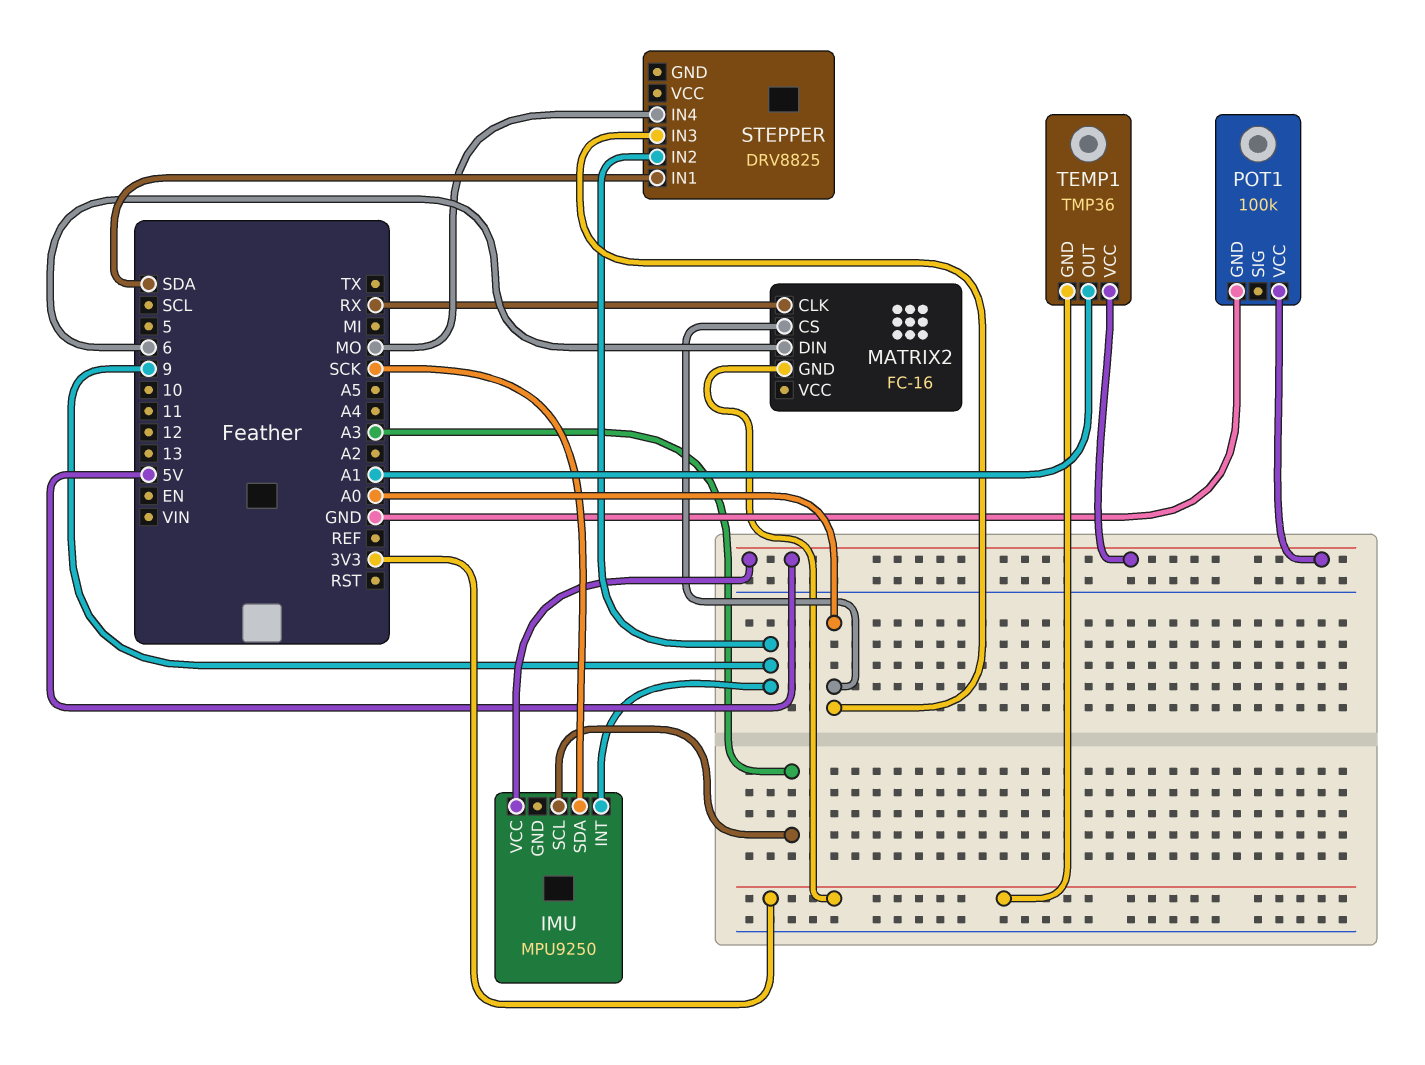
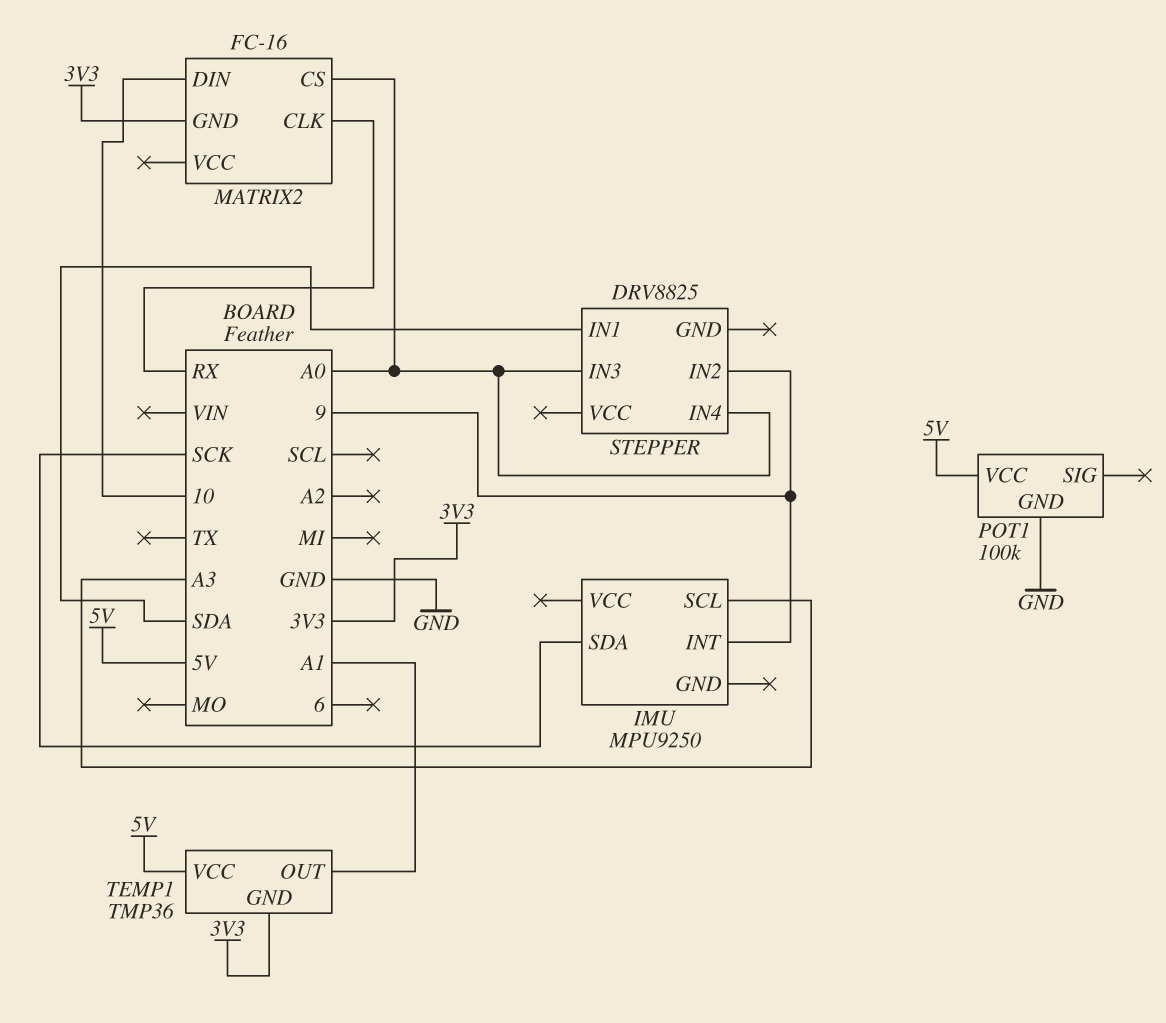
IMU pin VCC: 5V -> none
MATRIX2 pin DIN: 6 -> 10
STEPPER pin IN4: MO -> A0

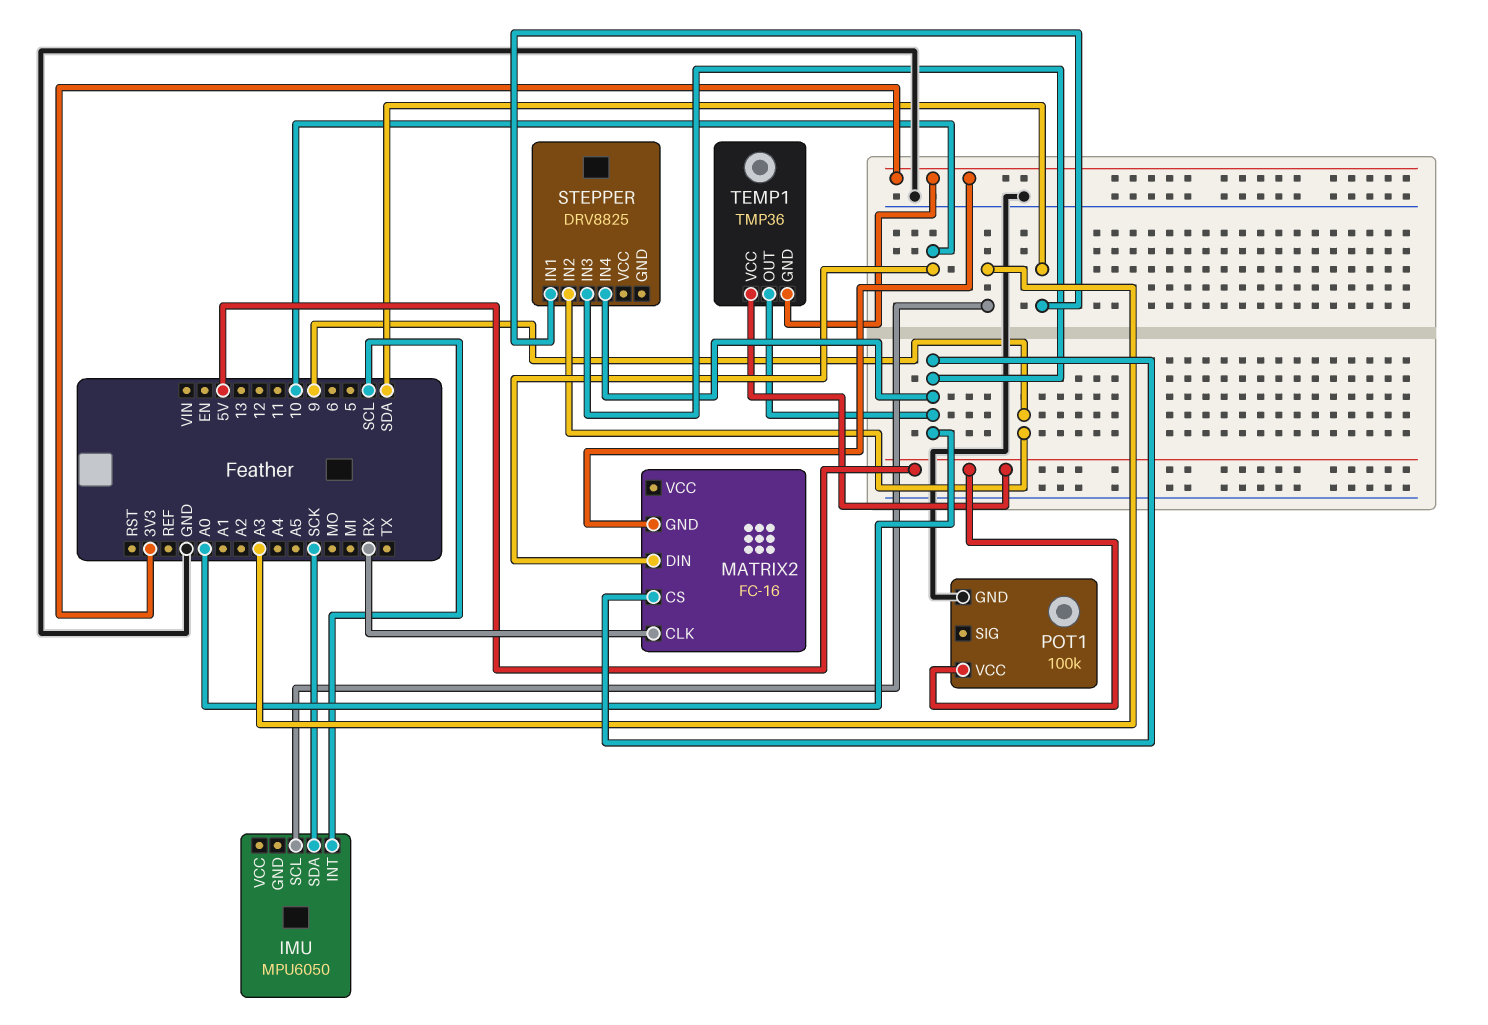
IMU: MPU9250 -> MPU6050
IMU pin INT: 9 -> SCL
TEMP1 pin OUT: A1 -> A0

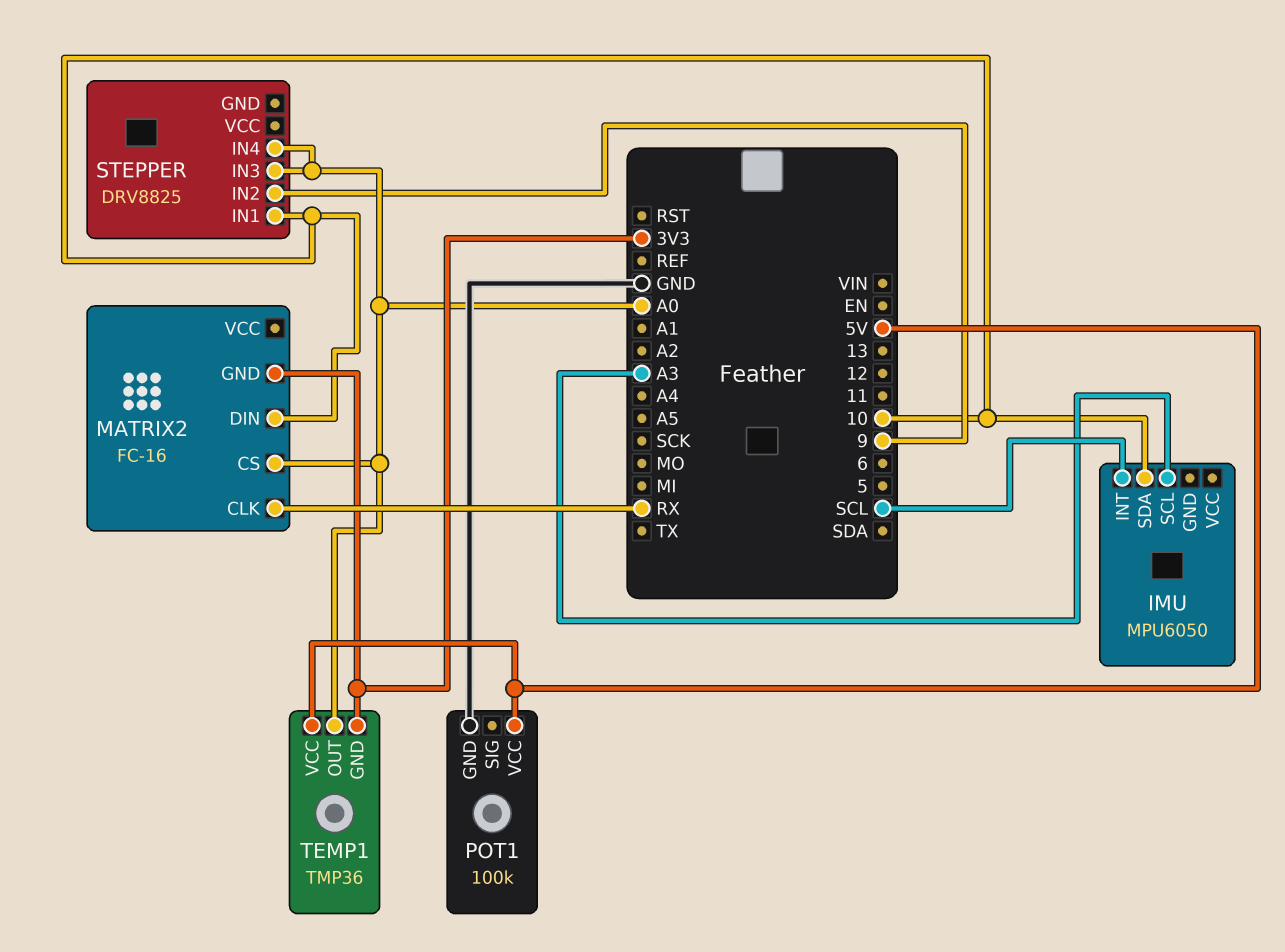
IMU pin SDA: SCK -> 10
STEPPER pin IN1: SDA -> 10

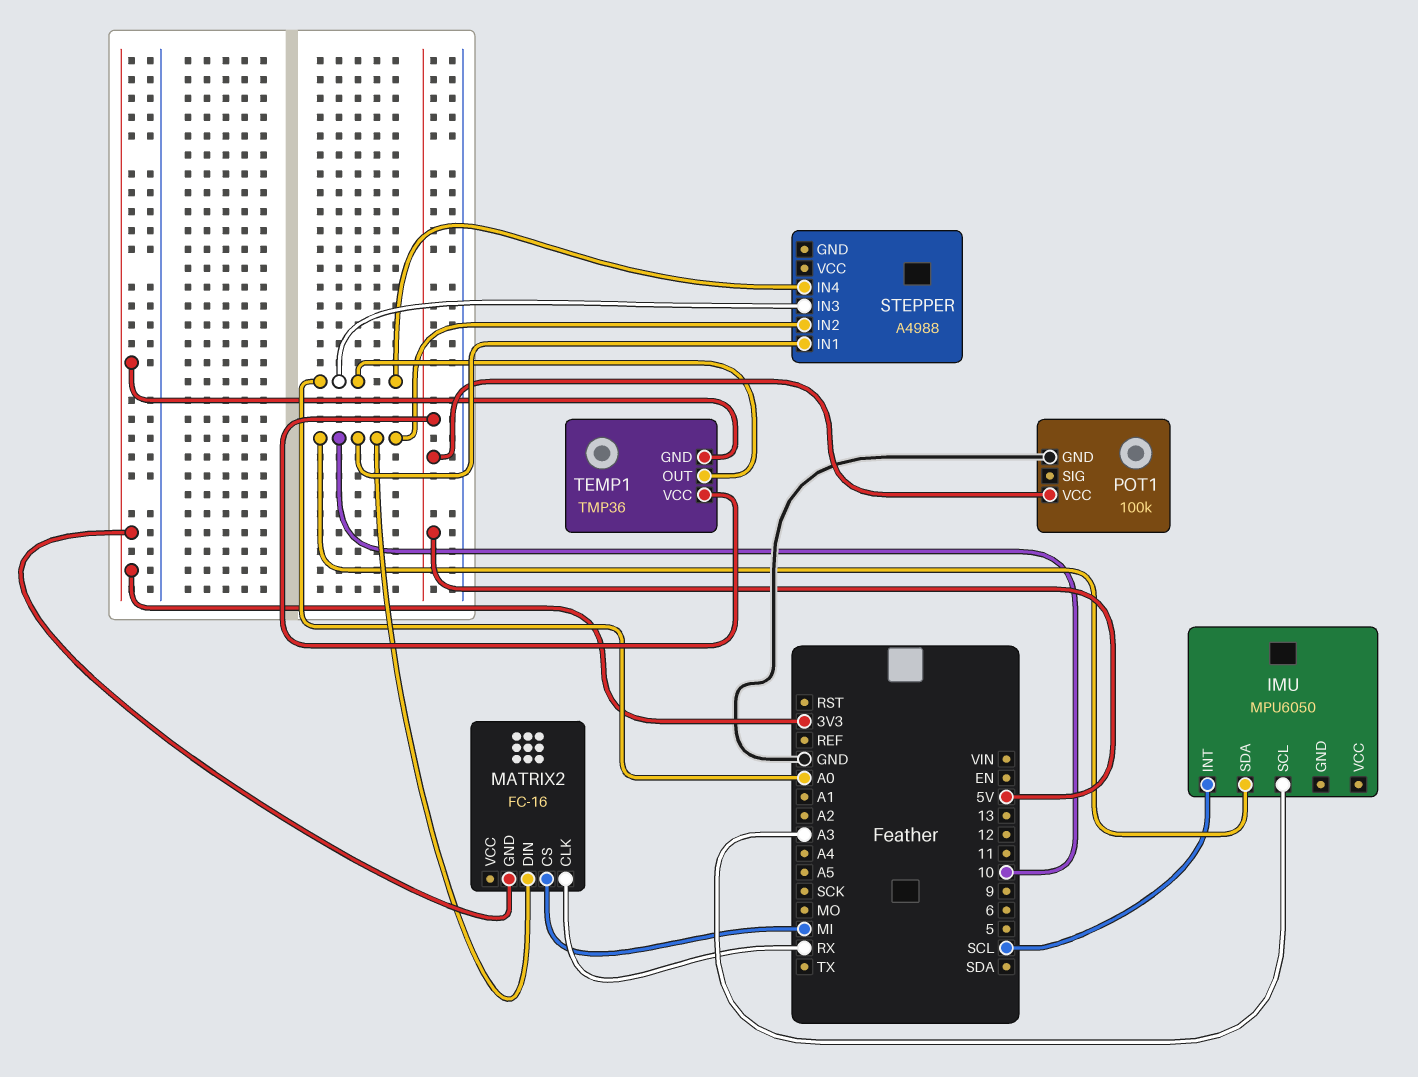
MATRIX2 pin CS: A0 -> MI
STEPPER: DRV8825 -> A4988
STEPPER pin IN2: 9 -> 10

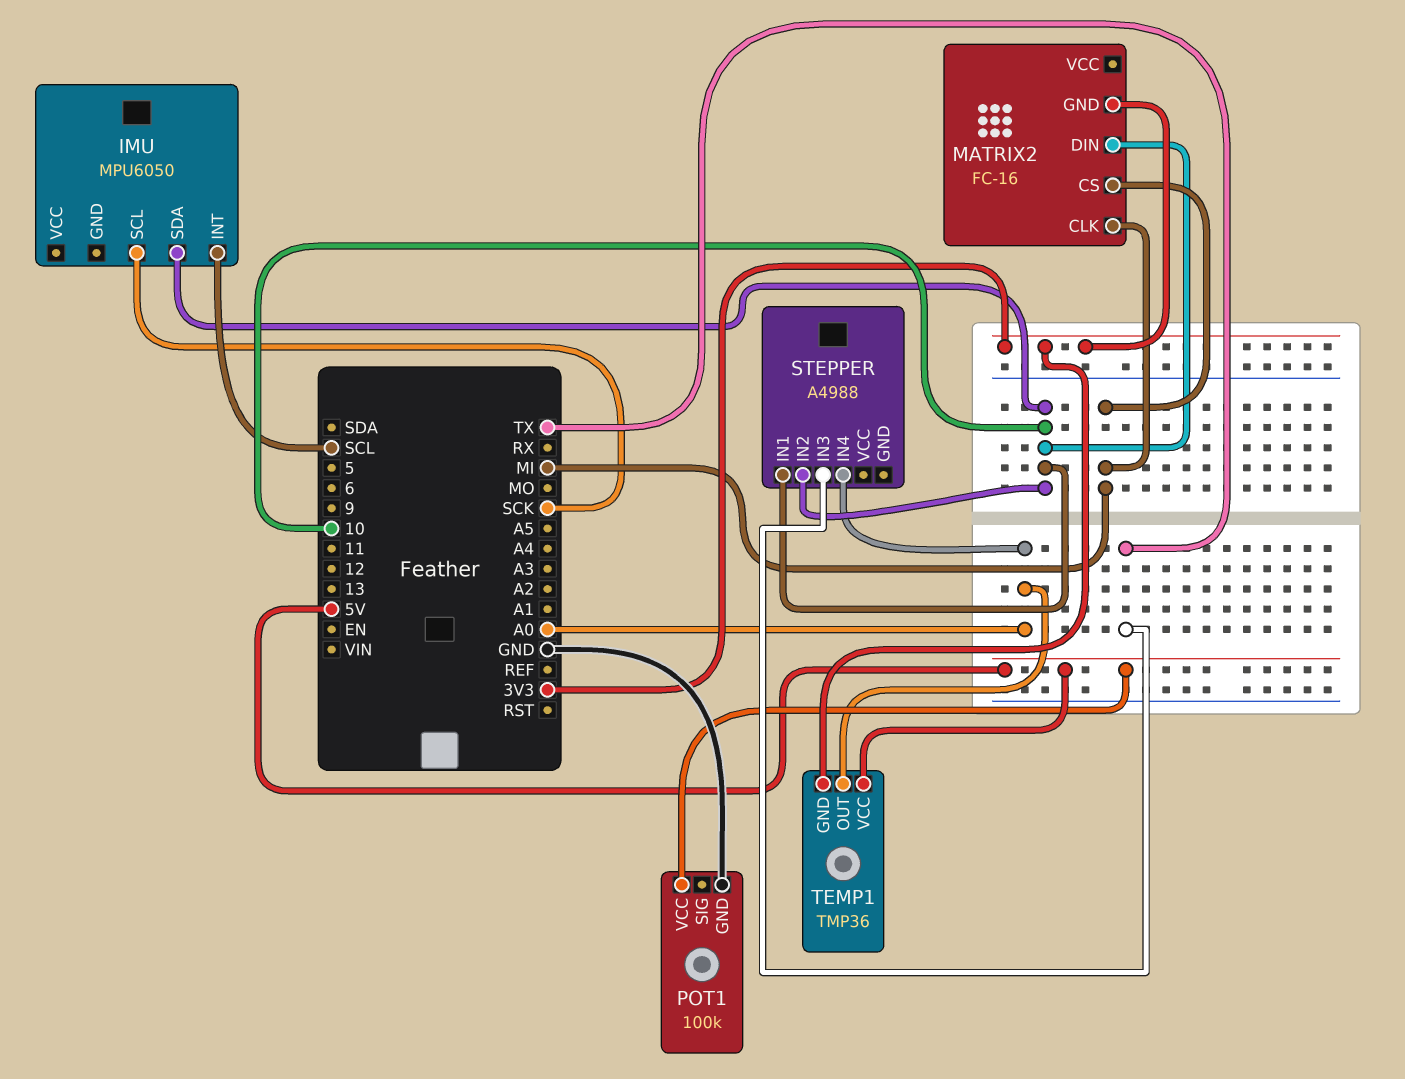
IMU pin SCL: A3 -> SCK
MATRIX2 pin CLK: RX -> MI
STEPPER pin IN3: A0 -> TX

